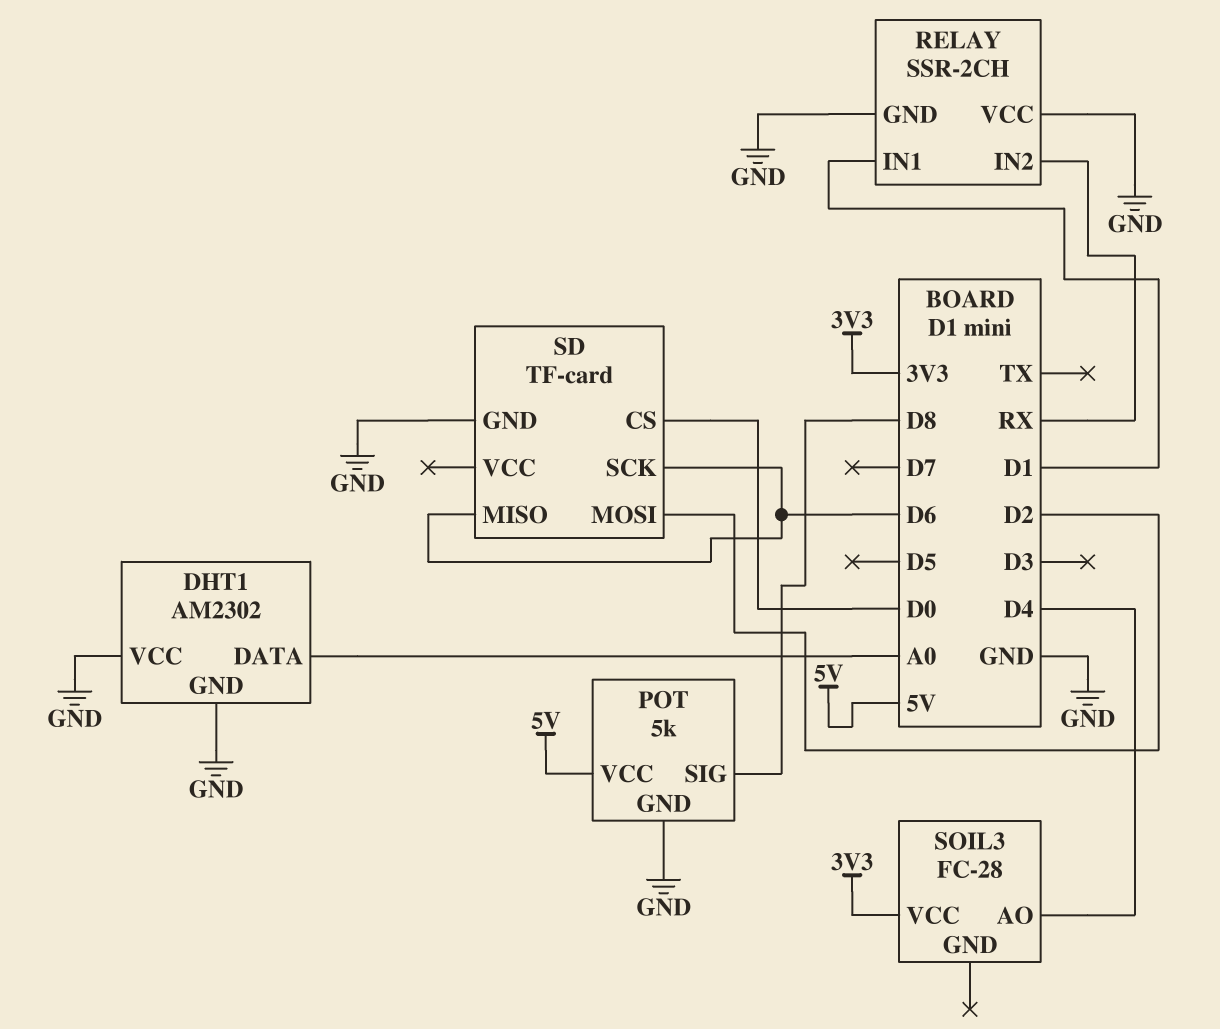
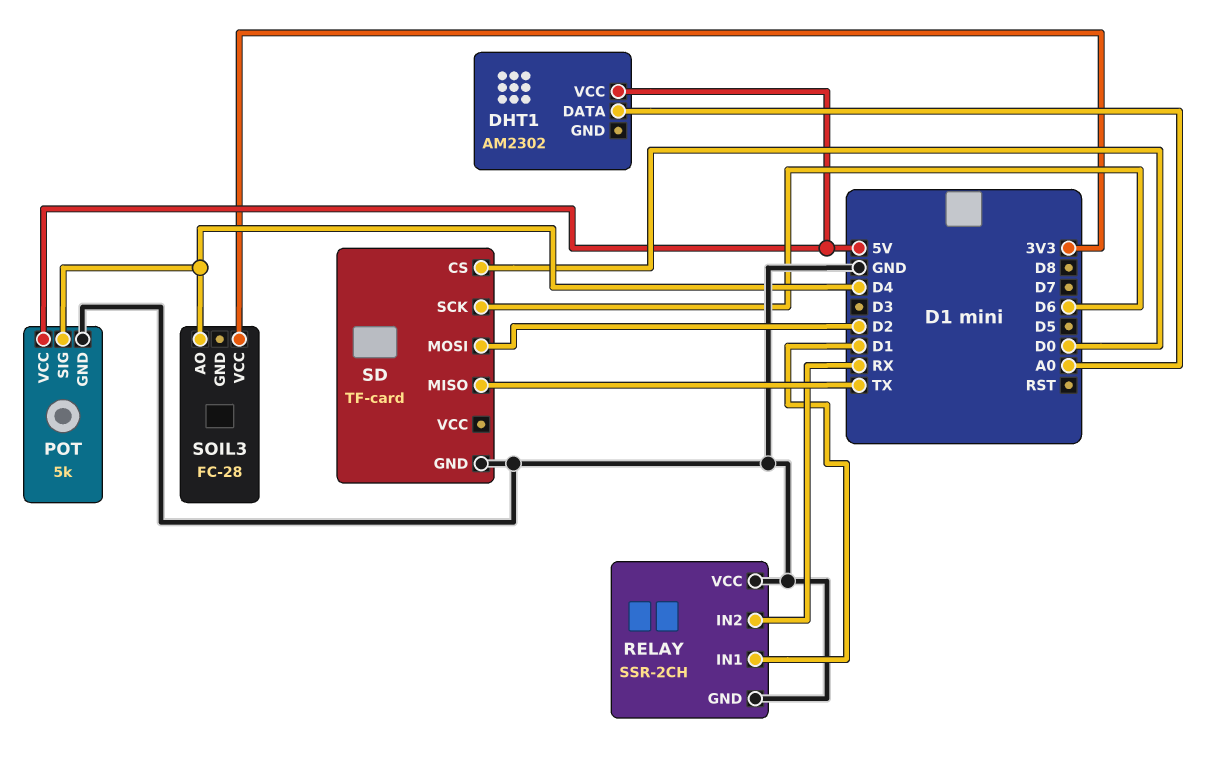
DHT1 pin GND: GND -> none
DHT1 pin VCC: GND -> 5V
POT pin SIG: D8 -> D4
SD pin MISO: D6 -> TX

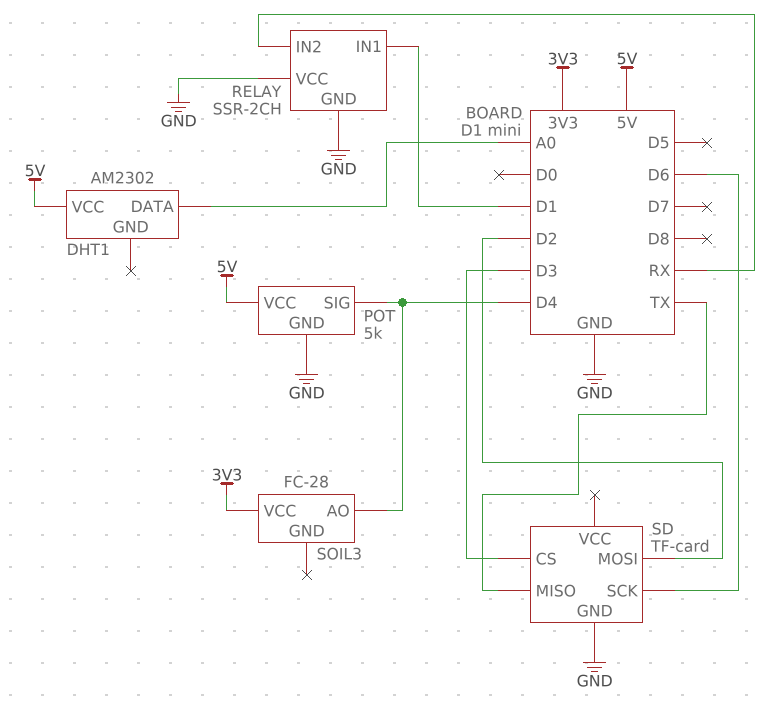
SD pin CS: D0 -> D3

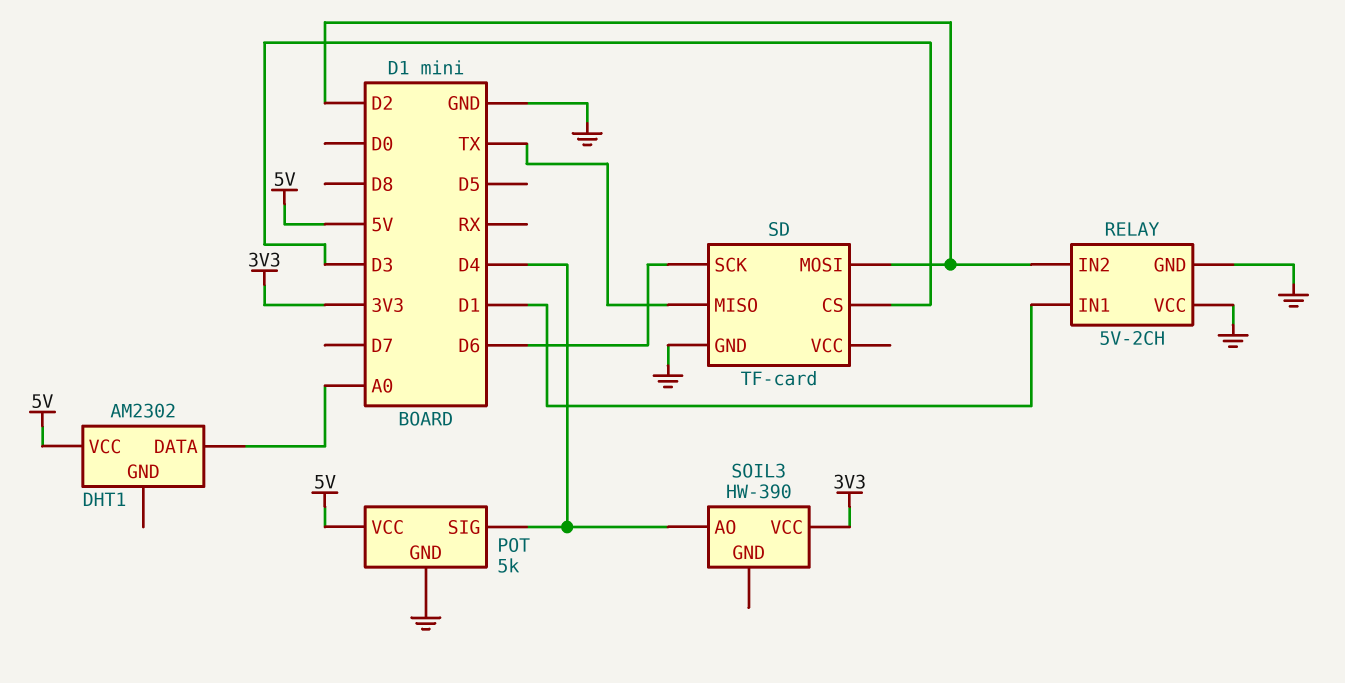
RELAY: SSR-2CH -> 5V-2CH
RELAY pin IN2: RX -> D2
SOIL3: FC-28 -> HW-390

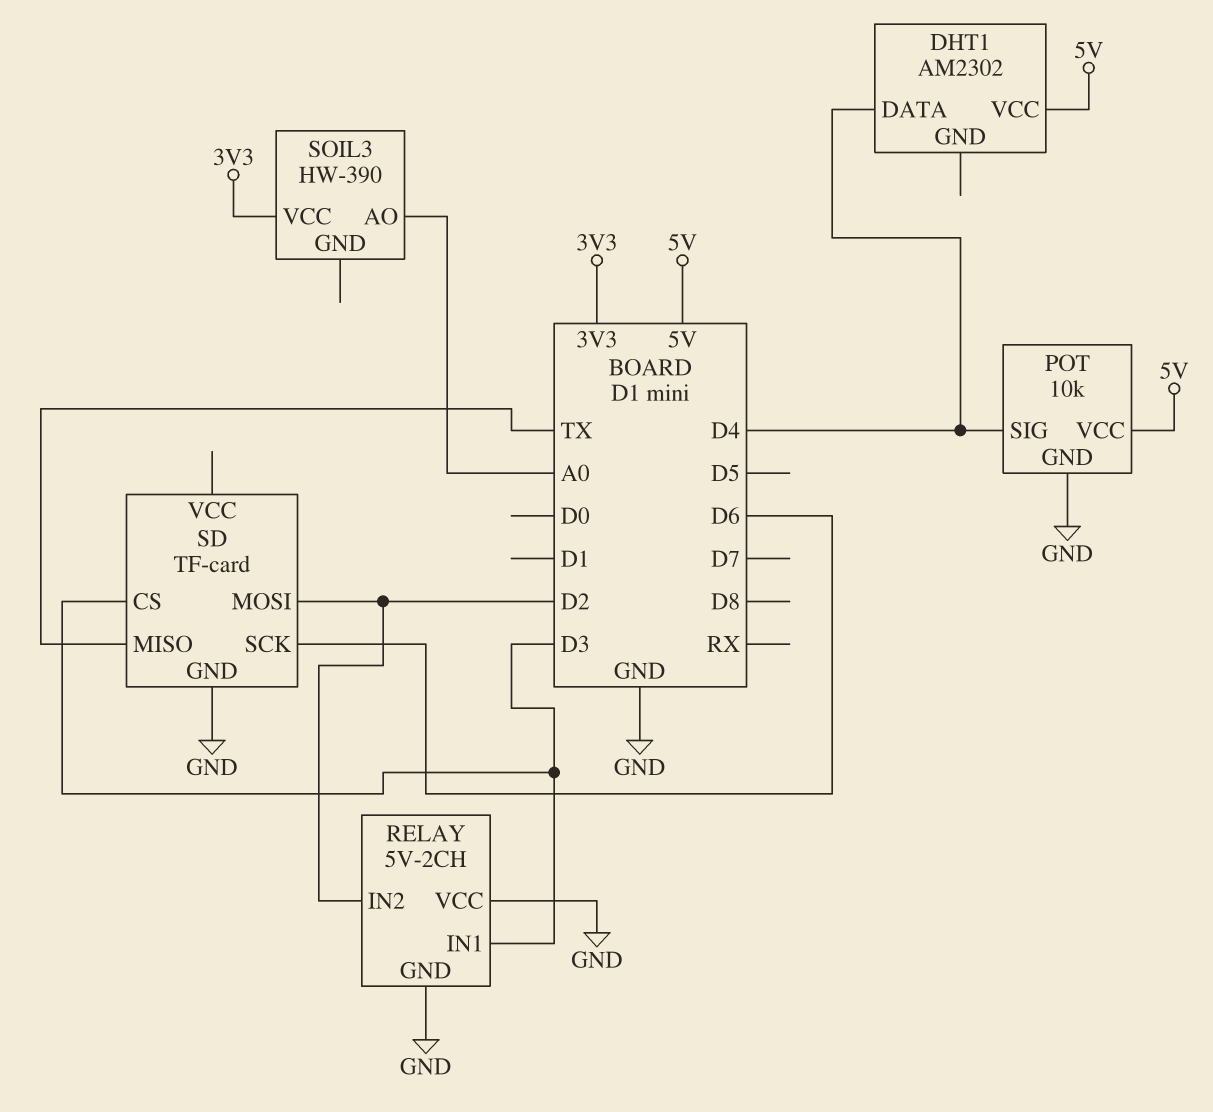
DHT1 pin DATA: A0 -> D4
POT: 5k -> 10k
RELAY pin IN1: D1 -> D3
SOIL3 pin AO: D4 -> A0

